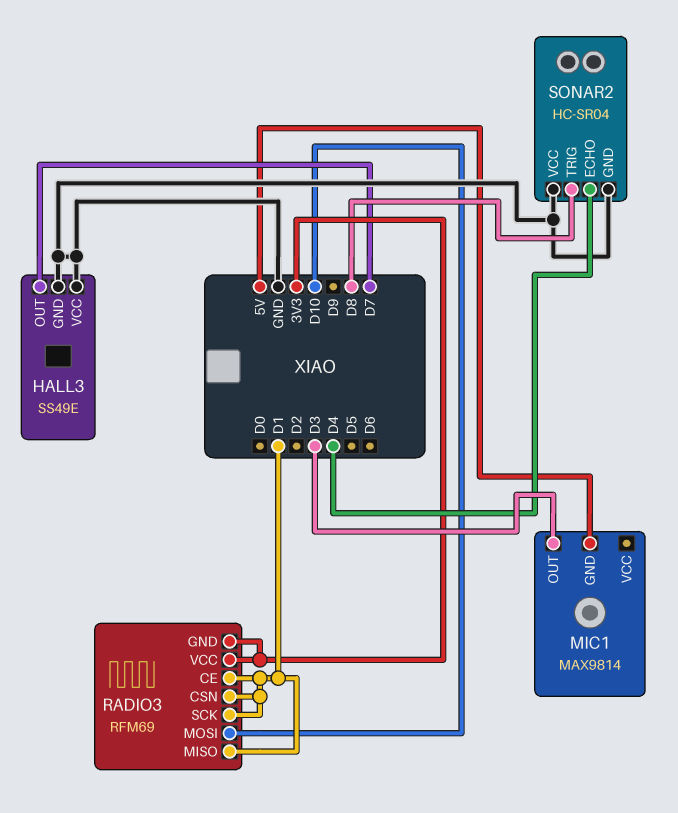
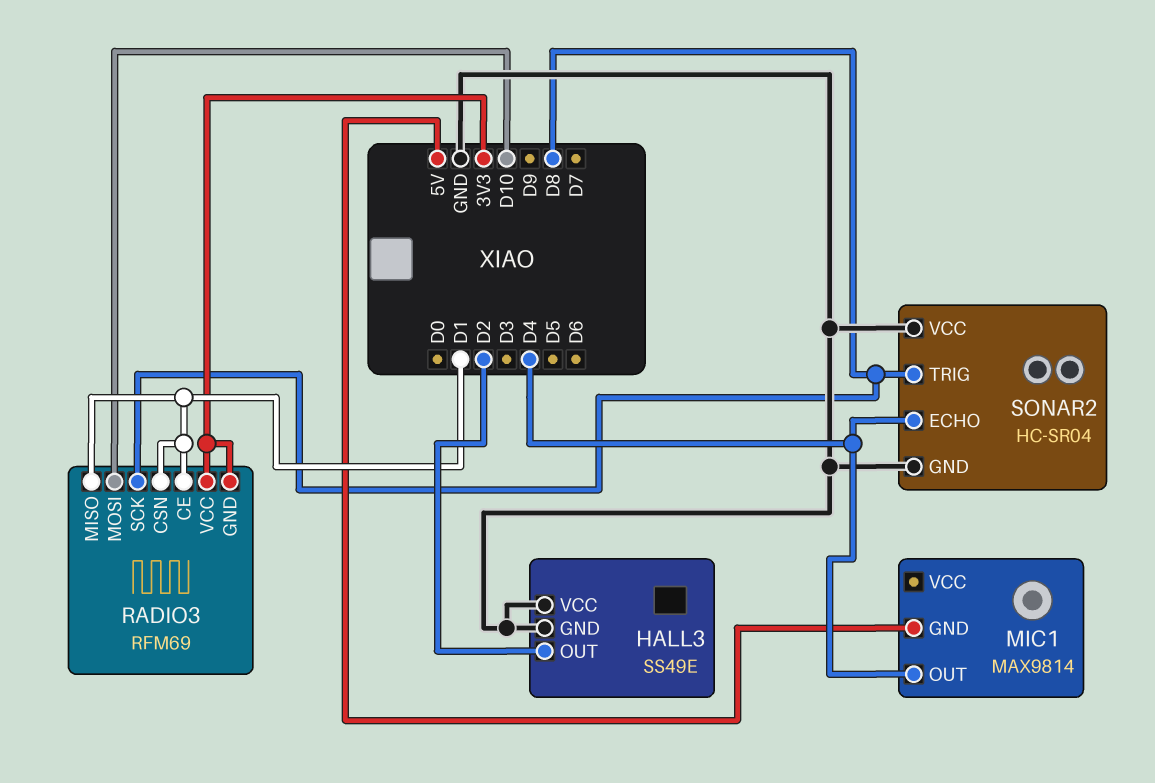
HALL3 pin OUT: D7 -> D2
MIC1 pin OUT: D3 -> D4
RADIO3 pin SCK: D1 -> D8

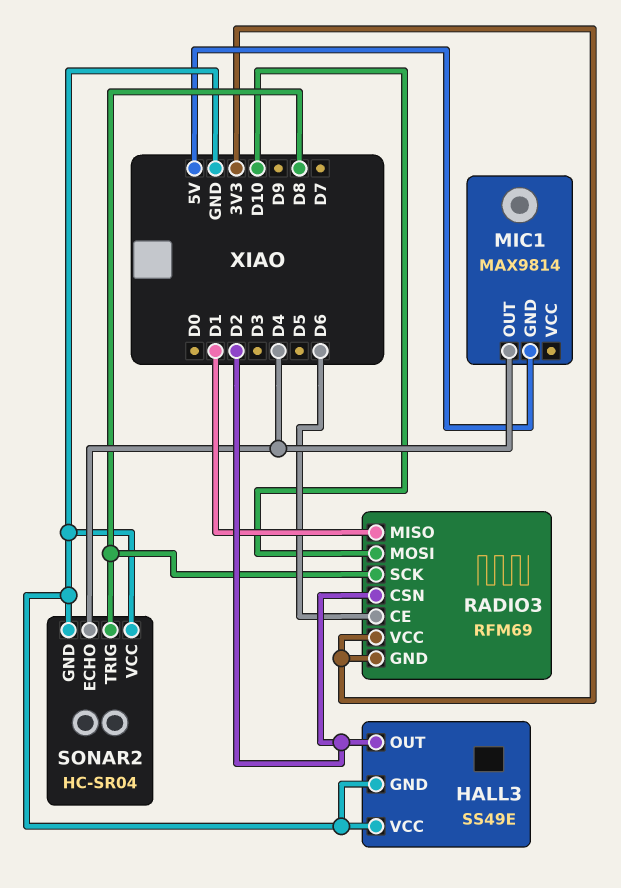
RADIO3 pin CE: D1 -> D6
RADIO3 pin CSN: D1 -> D2

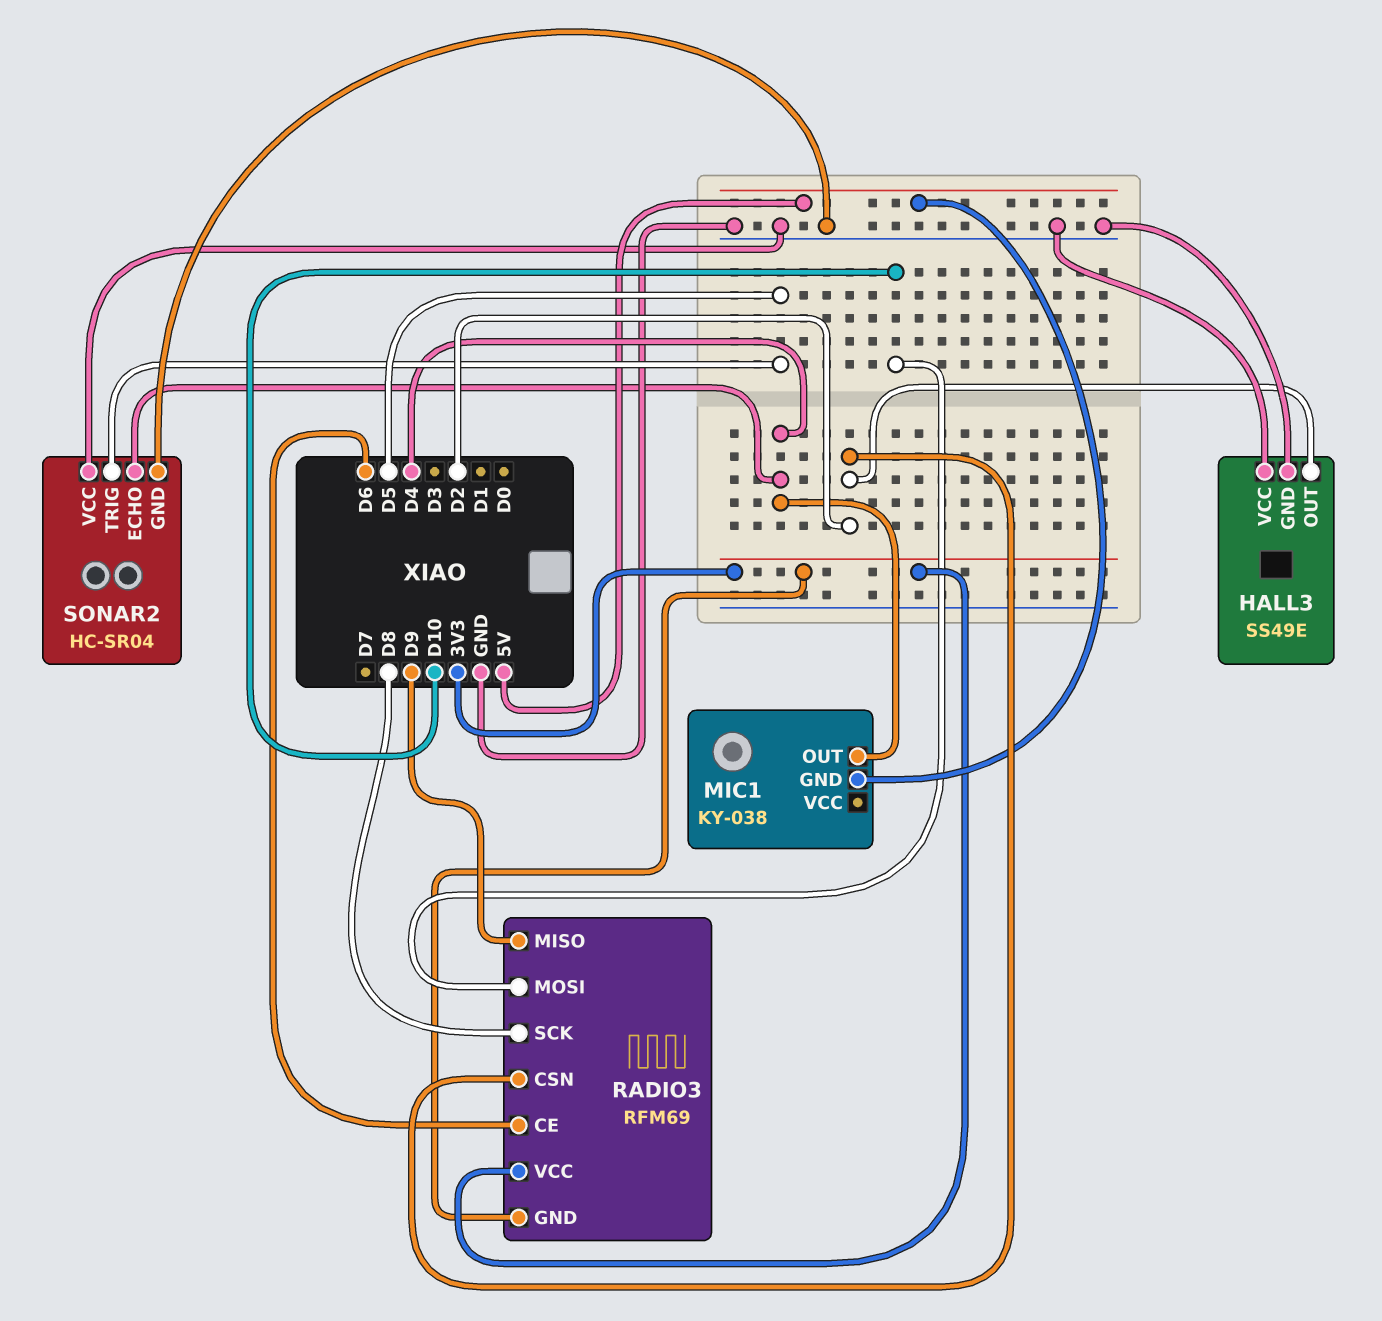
MIC1: MAX9814 -> KY-038
RADIO3 pin MISO: D1 -> D9
SONAR2 pin TRIG: D8 -> D5

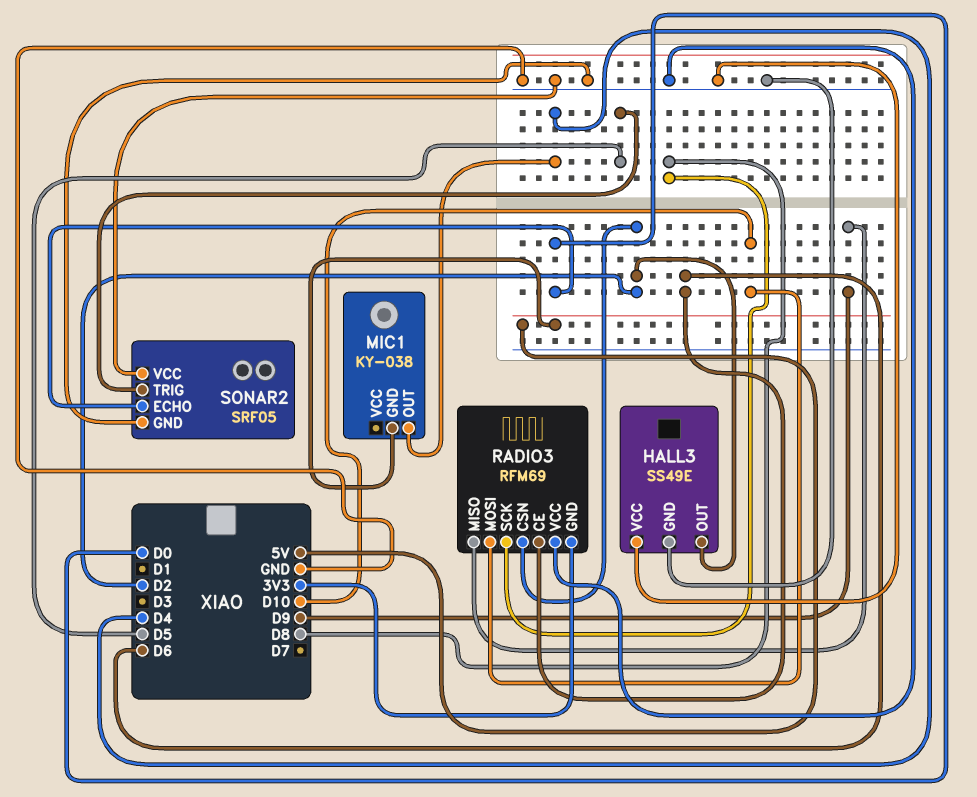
RADIO3 pin VCC: 3V3 -> GND
SONAR2: HC-SR04 -> SRF05
SONAR2 pin ECHO: D4 -> D0

